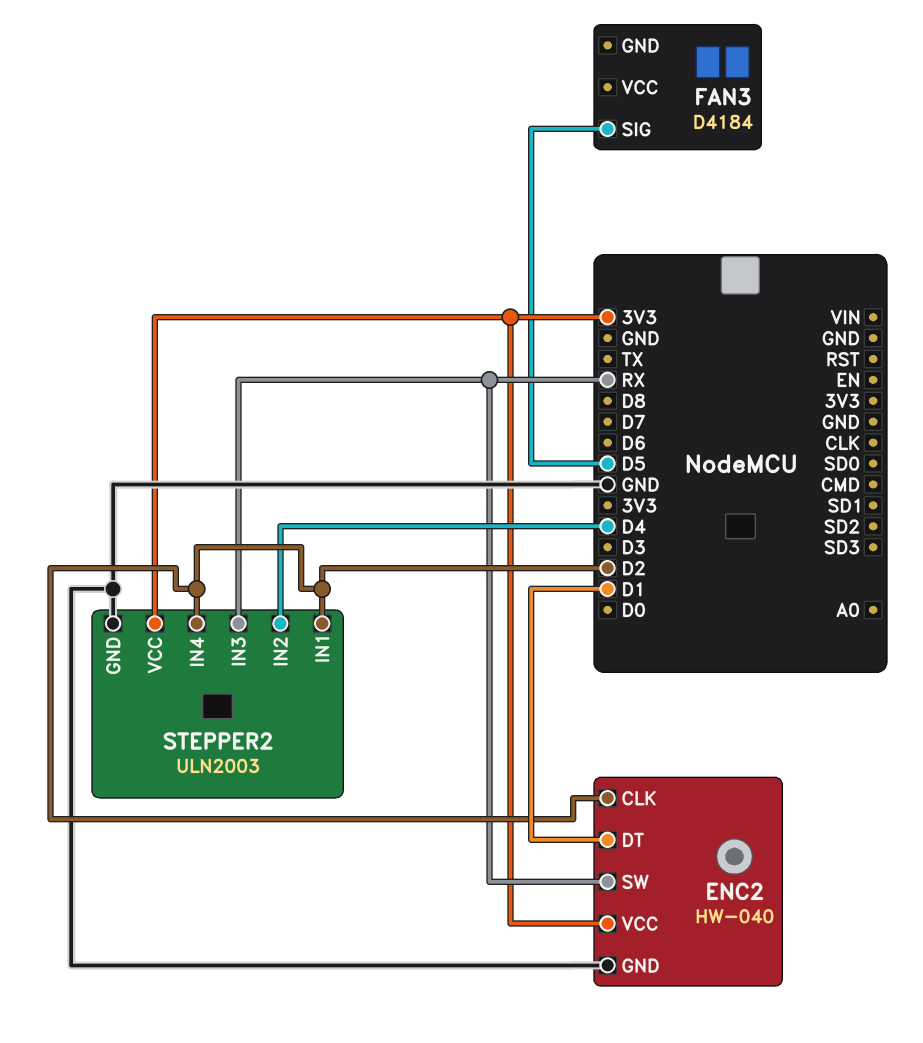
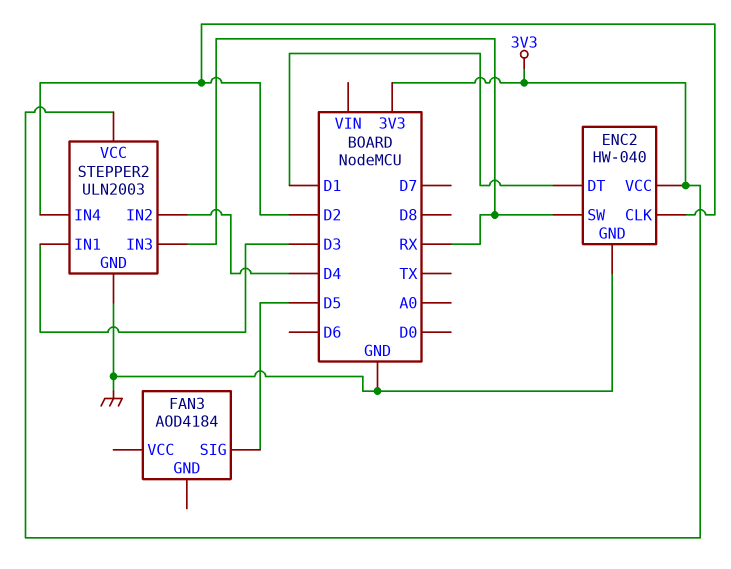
FAN3: D4184 -> AOD4184
STEPPER2 pin IN1: D2 -> D3

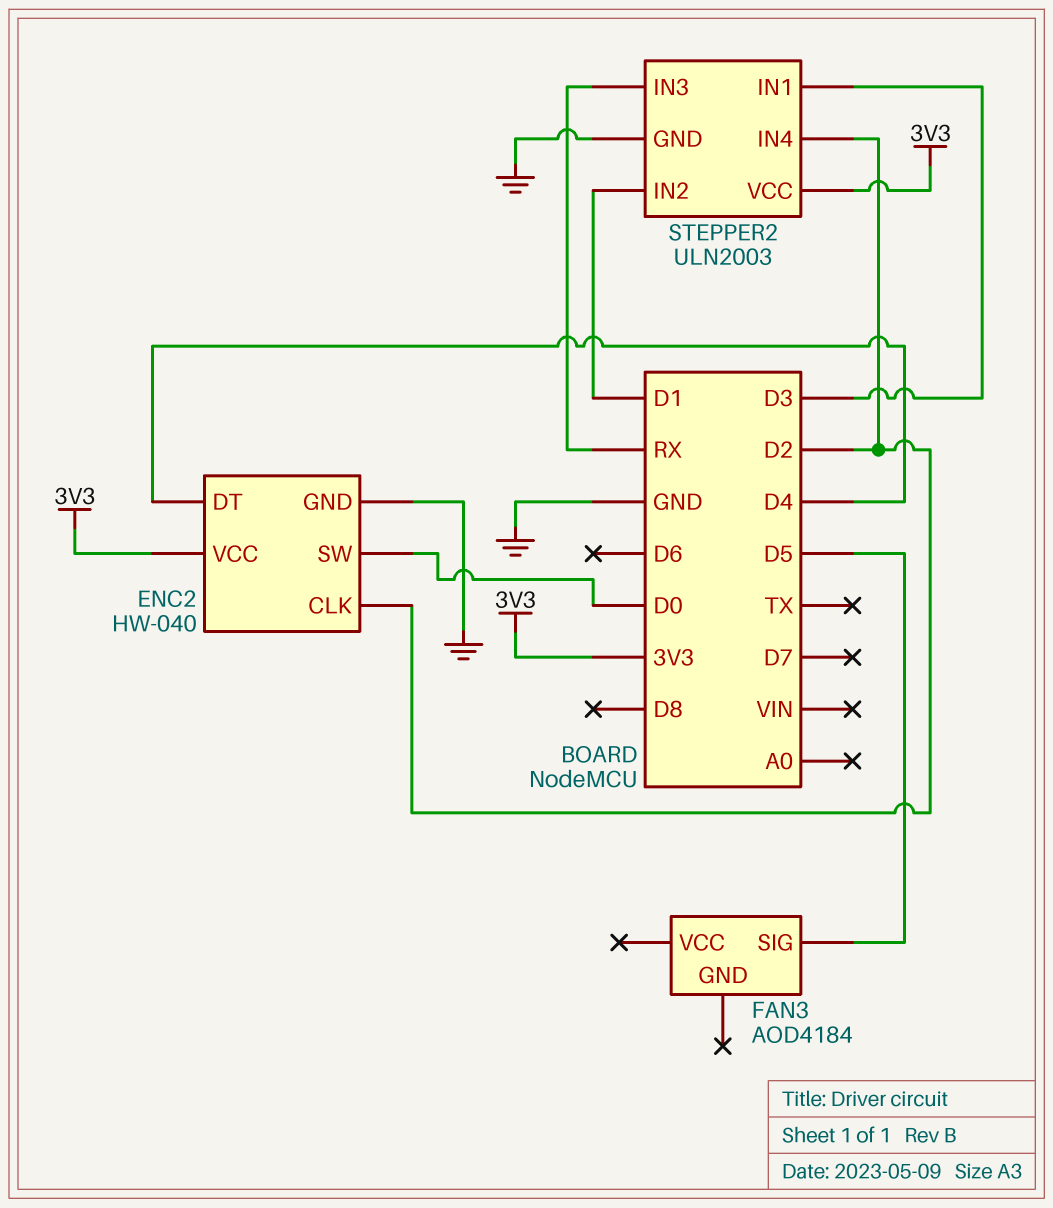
ENC2 pin DT: D1 -> D4
ENC2 pin SW: RX -> D0
STEPPER2 pin IN2: D4 -> D1

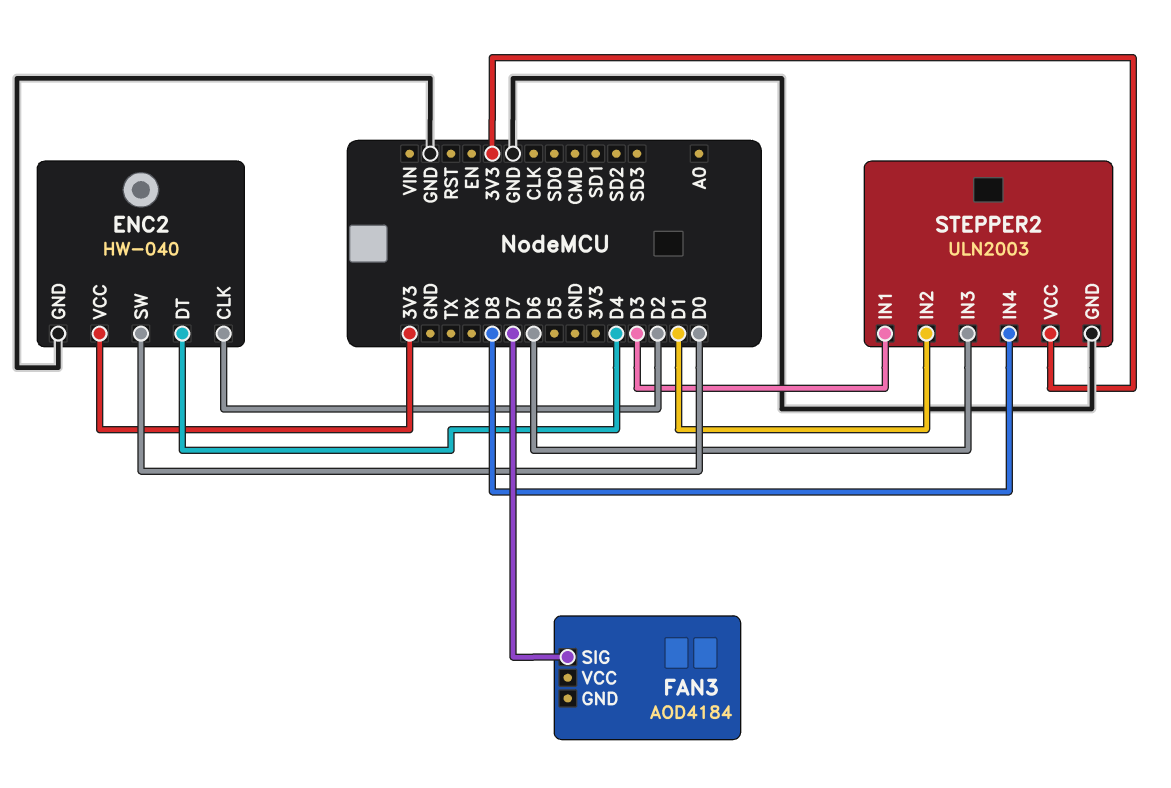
FAN3 pin SIG: D5 -> D7
STEPPER2 pin IN3: RX -> D6
STEPPER2 pin IN4: D2 -> D8

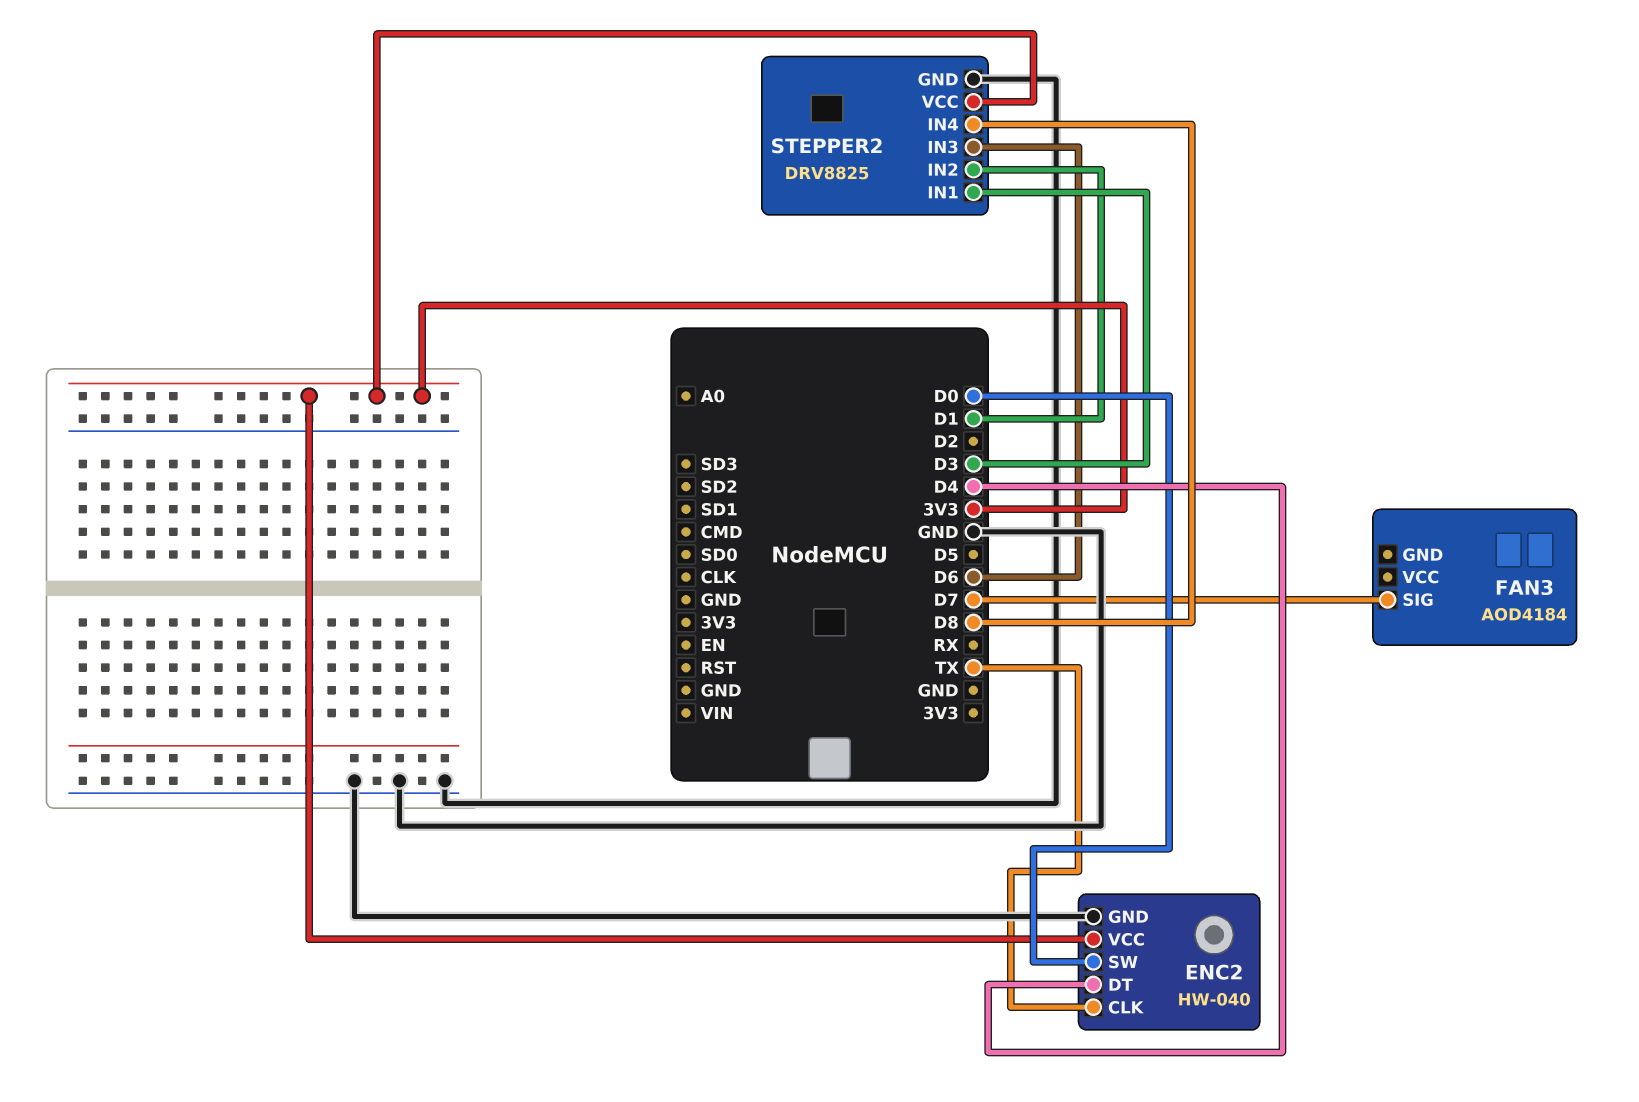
ENC2 pin CLK: D2 -> TX
STEPPER2: ULN2003 -> DRV8825

